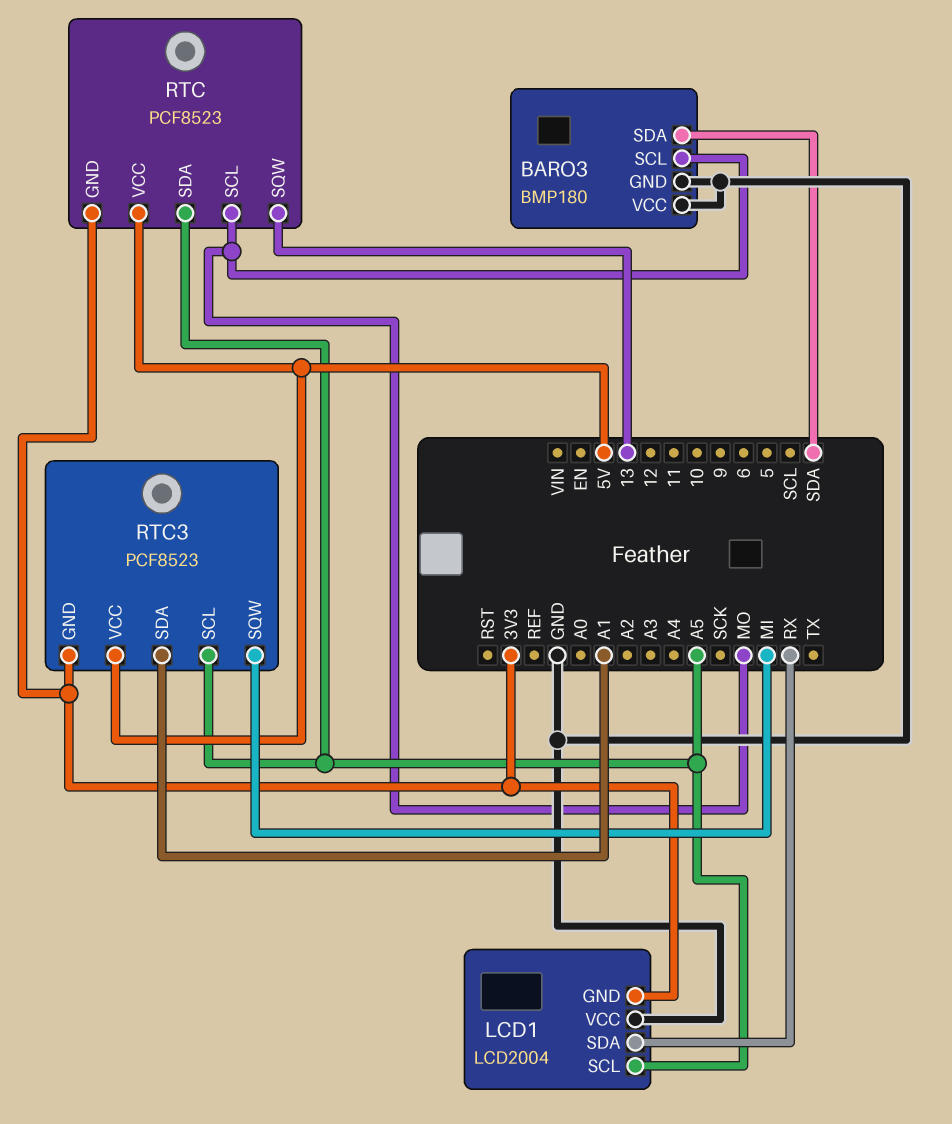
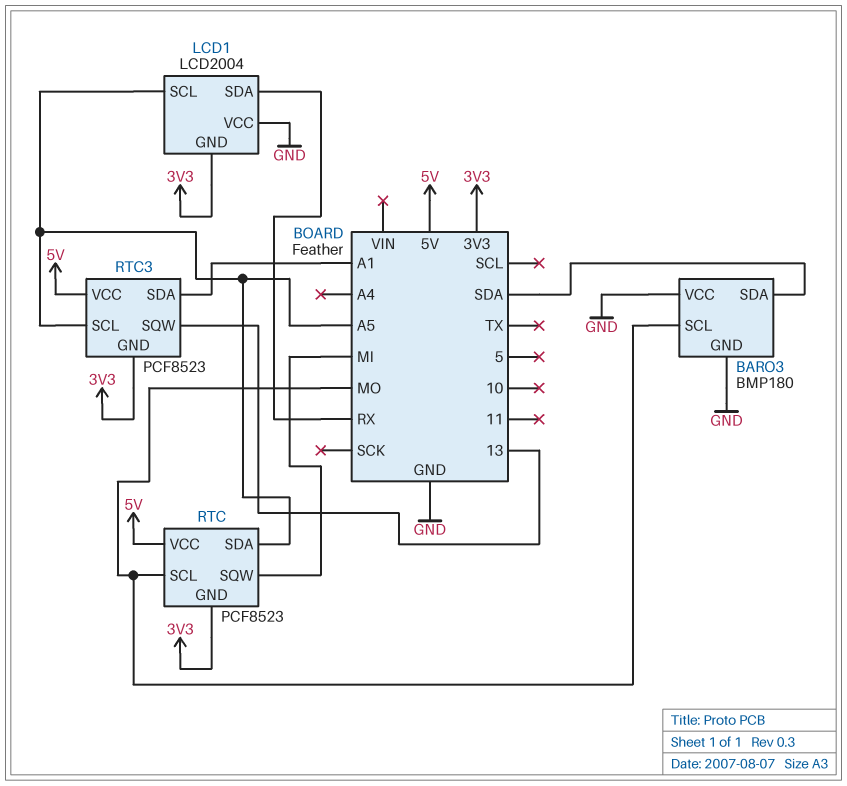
RTC pin SQW: 13 -> MI
RTC3 pin SQW: MI -> 13

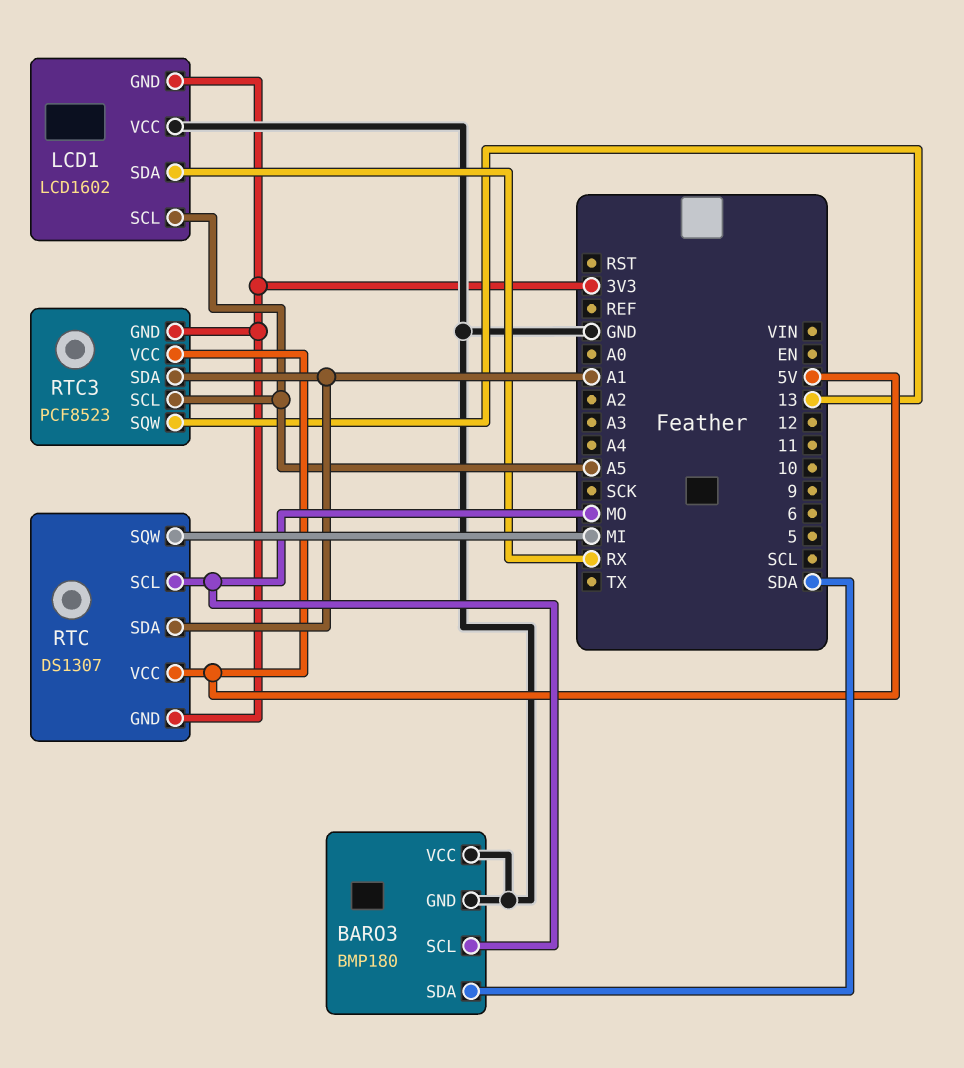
LCD1: LCD2004 -> LCD1602
RTC: PCF8523 -> DS1307
RTC pin SDA: A5 -> A1

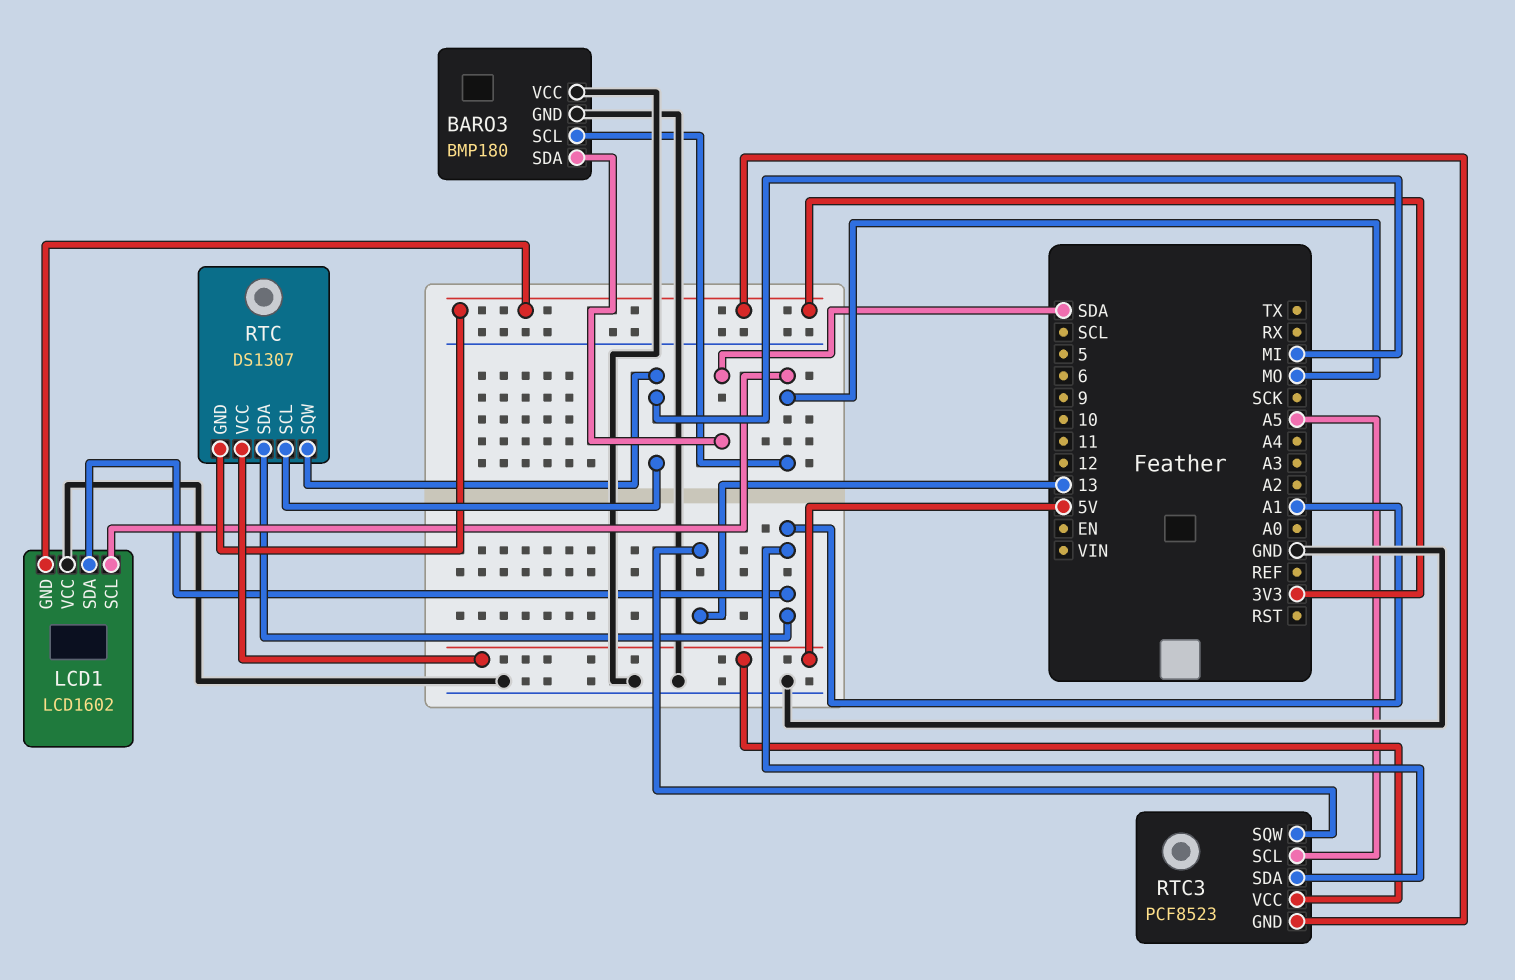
LCD1 pin SCL: A5 -> MO
LCD1 pin SDA: RX -> A1
RTC pin SCL: MO -> MI

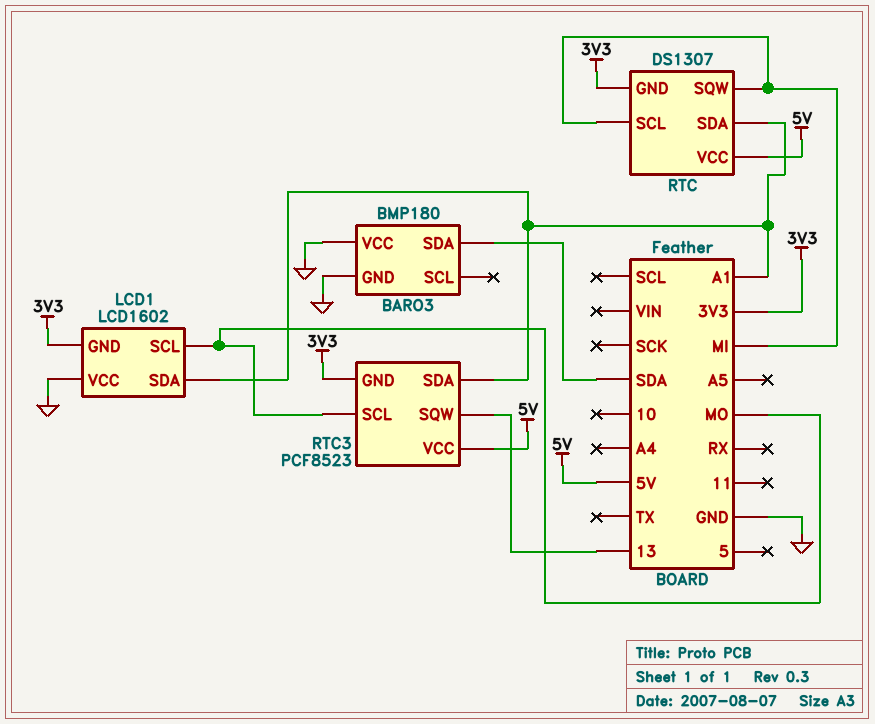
BARO3 pin SCL: MO -> none
RTC3 pin SCL: A5 -> MO

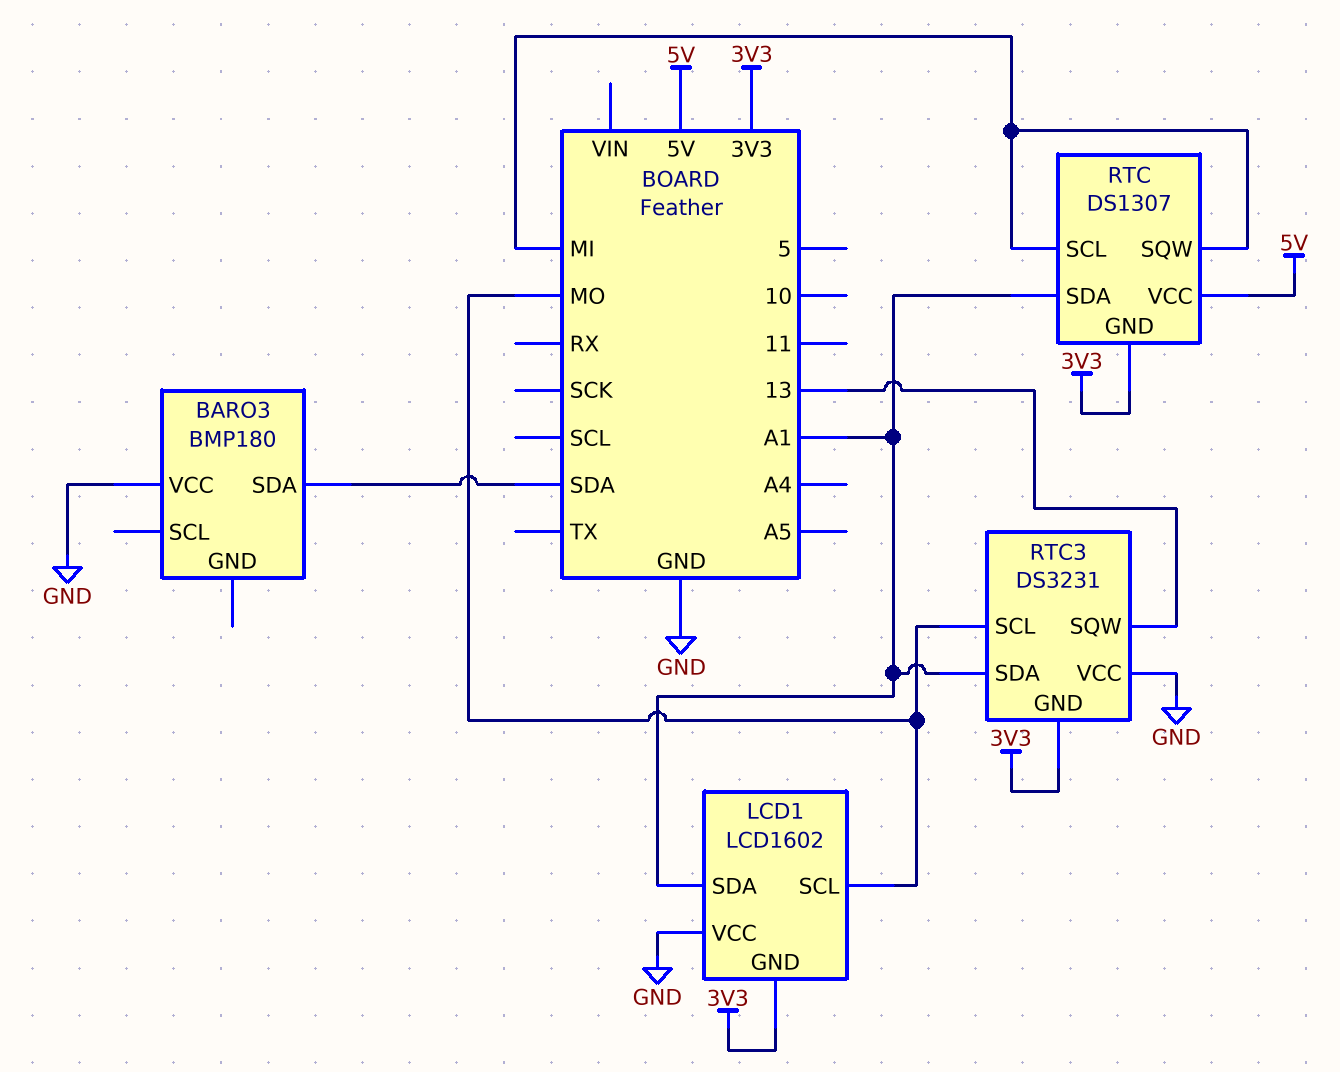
BARO3 pin GND: GND -> none
RTC3: PCF8523 -> DS3231
RTC3 pin VCC: 5V -> GND

